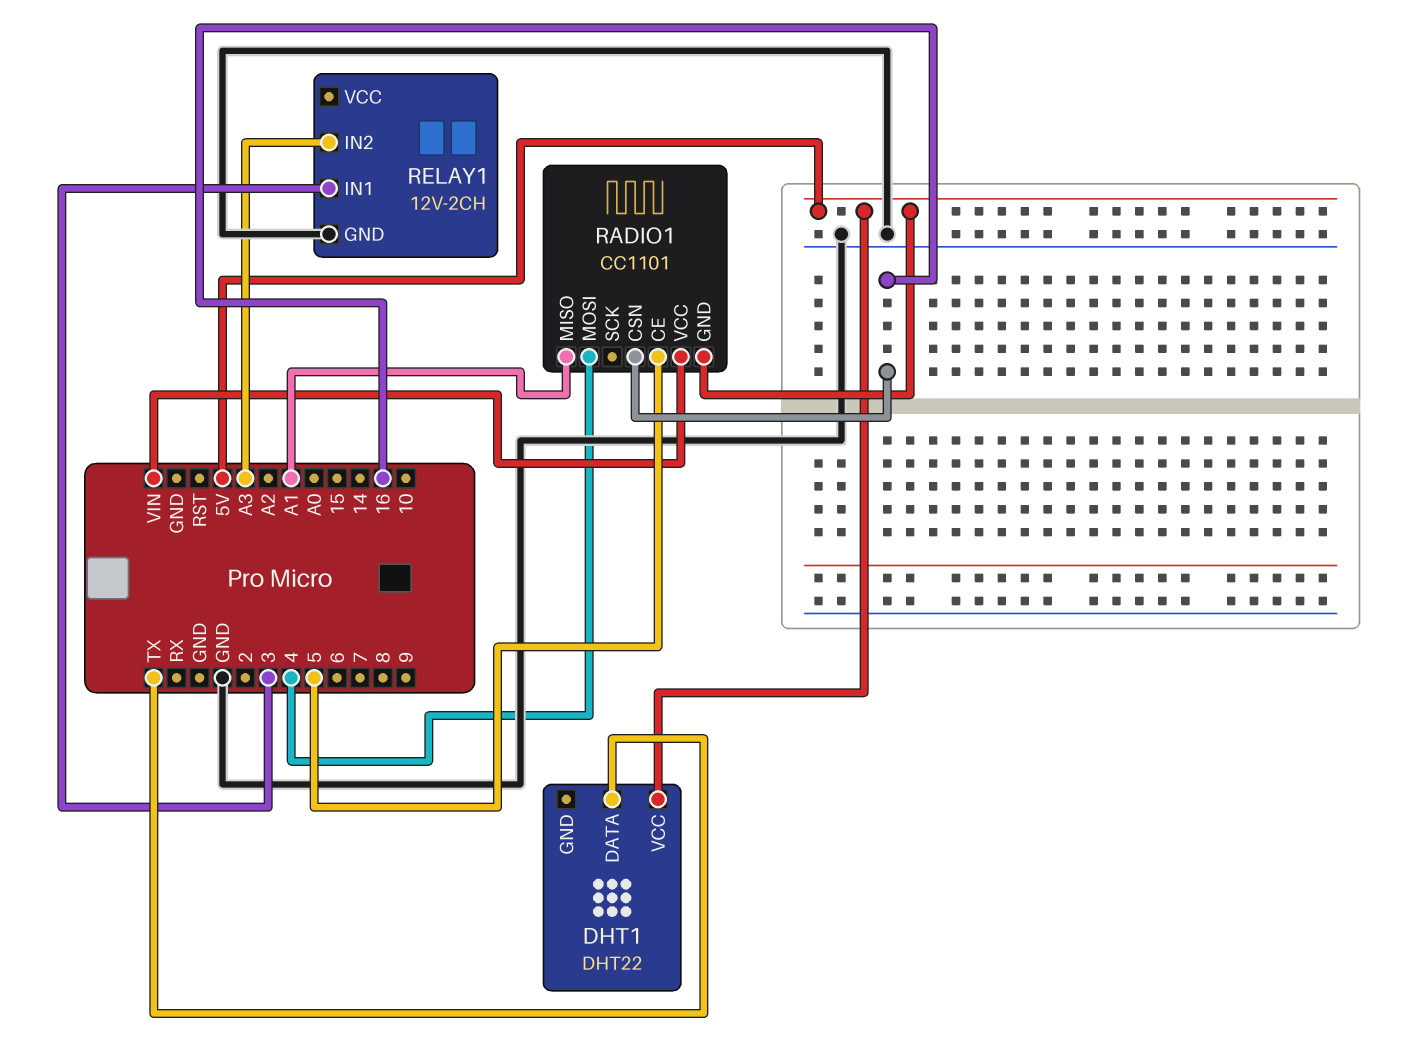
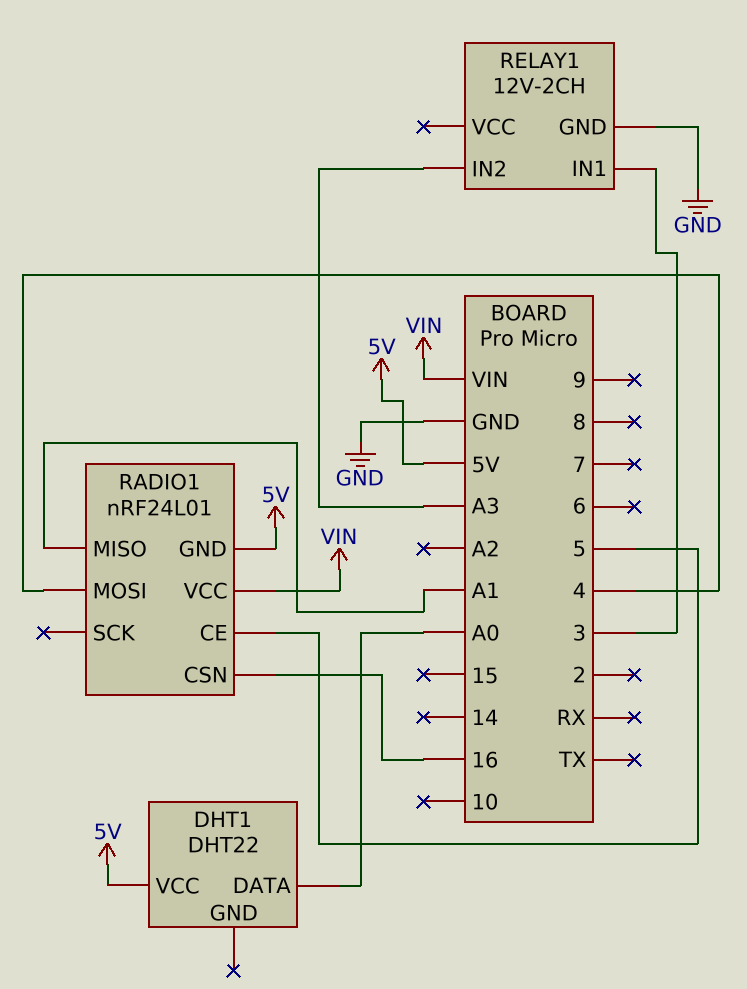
DHT1 pin DATA: TX -> A0
RADIO1: CC1101 -> nRF24L01

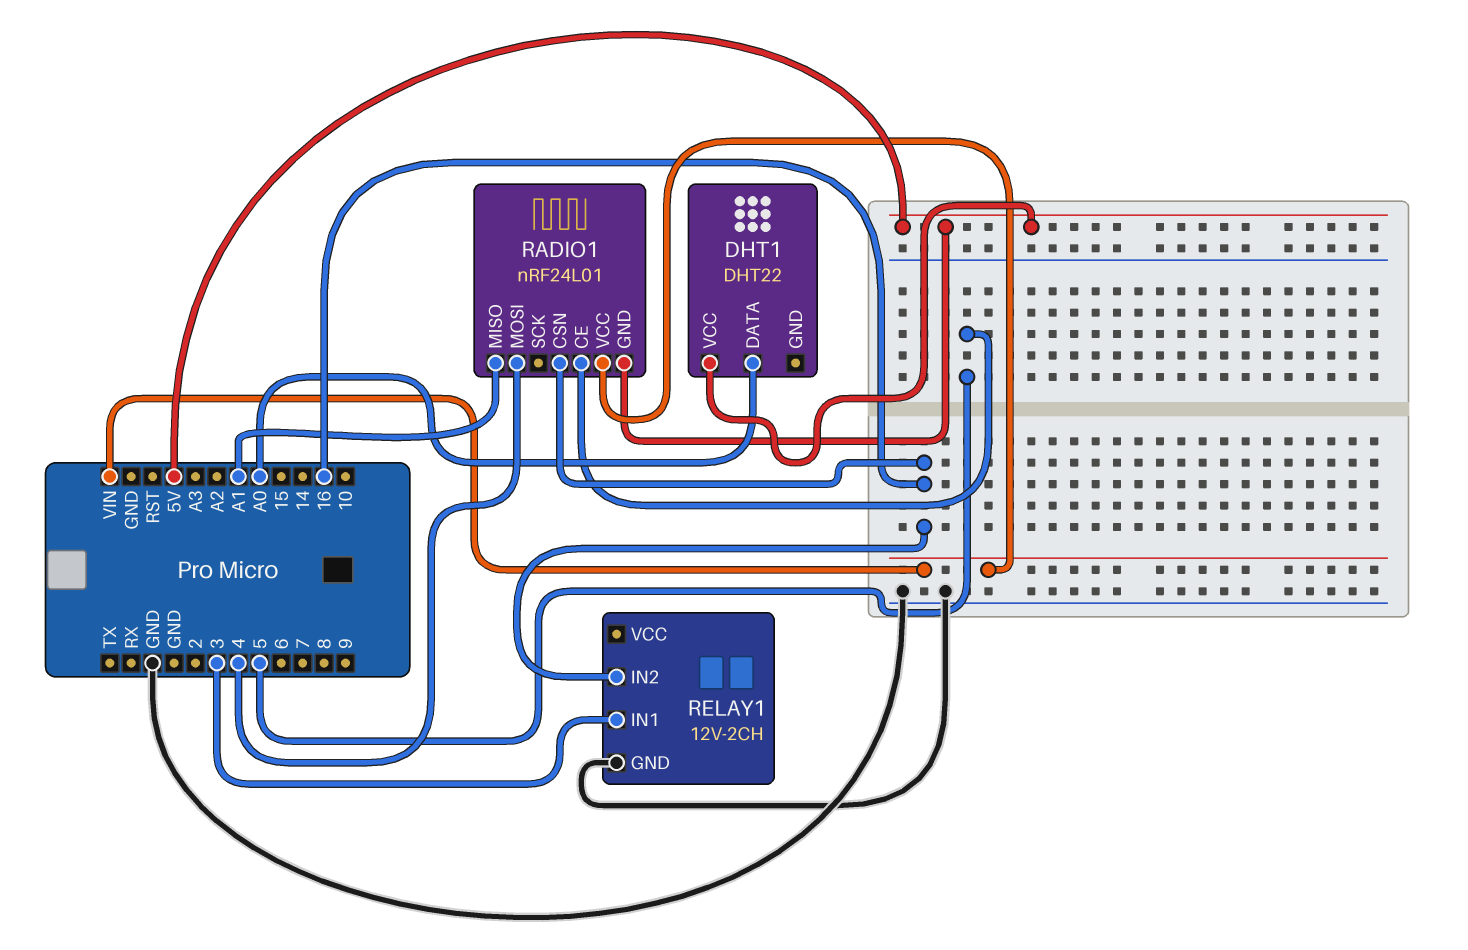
RELAY1 pin IN2: A3 -> 16

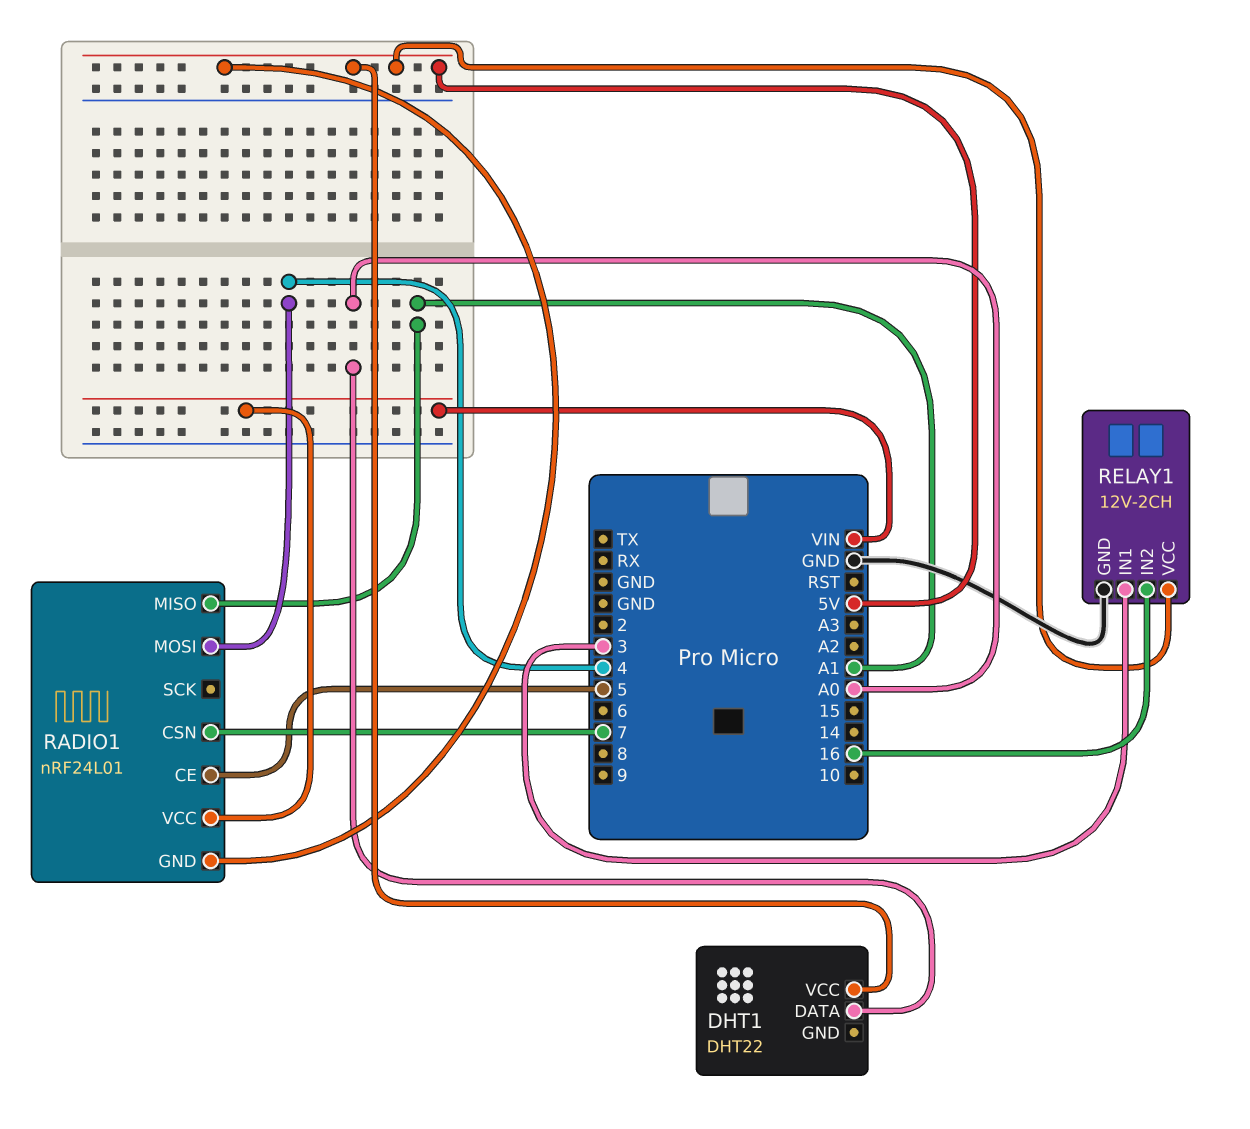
RADIO1 pin CSN: 16 -> 7
RELAY1 pin VCC: none -> 5V

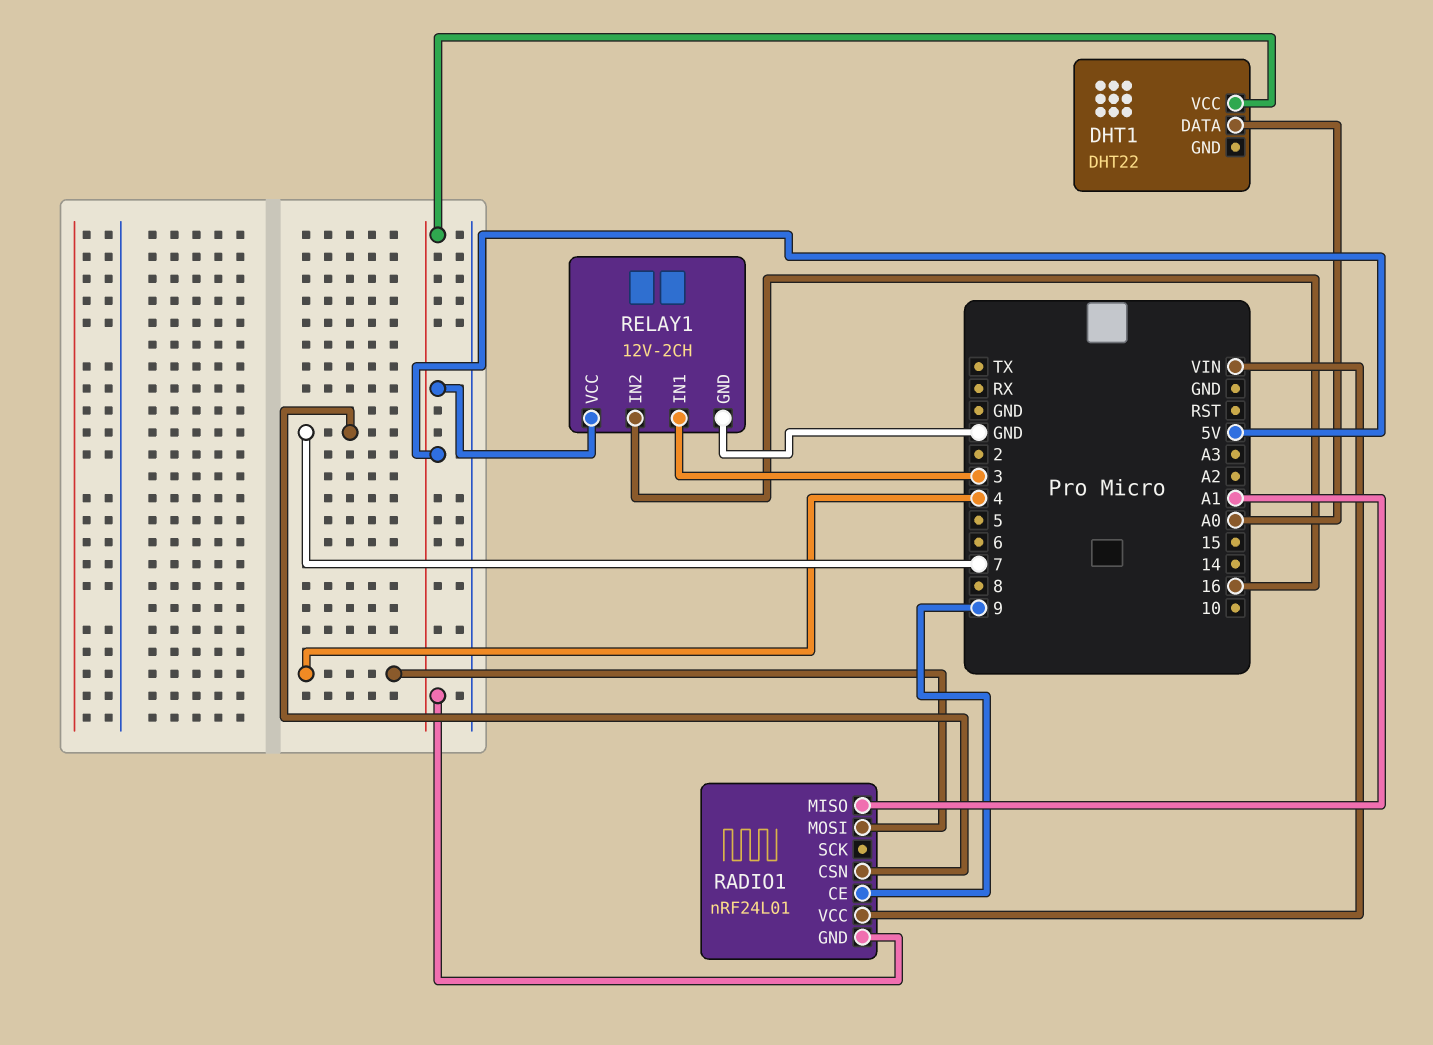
RADIO1 pin CE: 5 -> 9

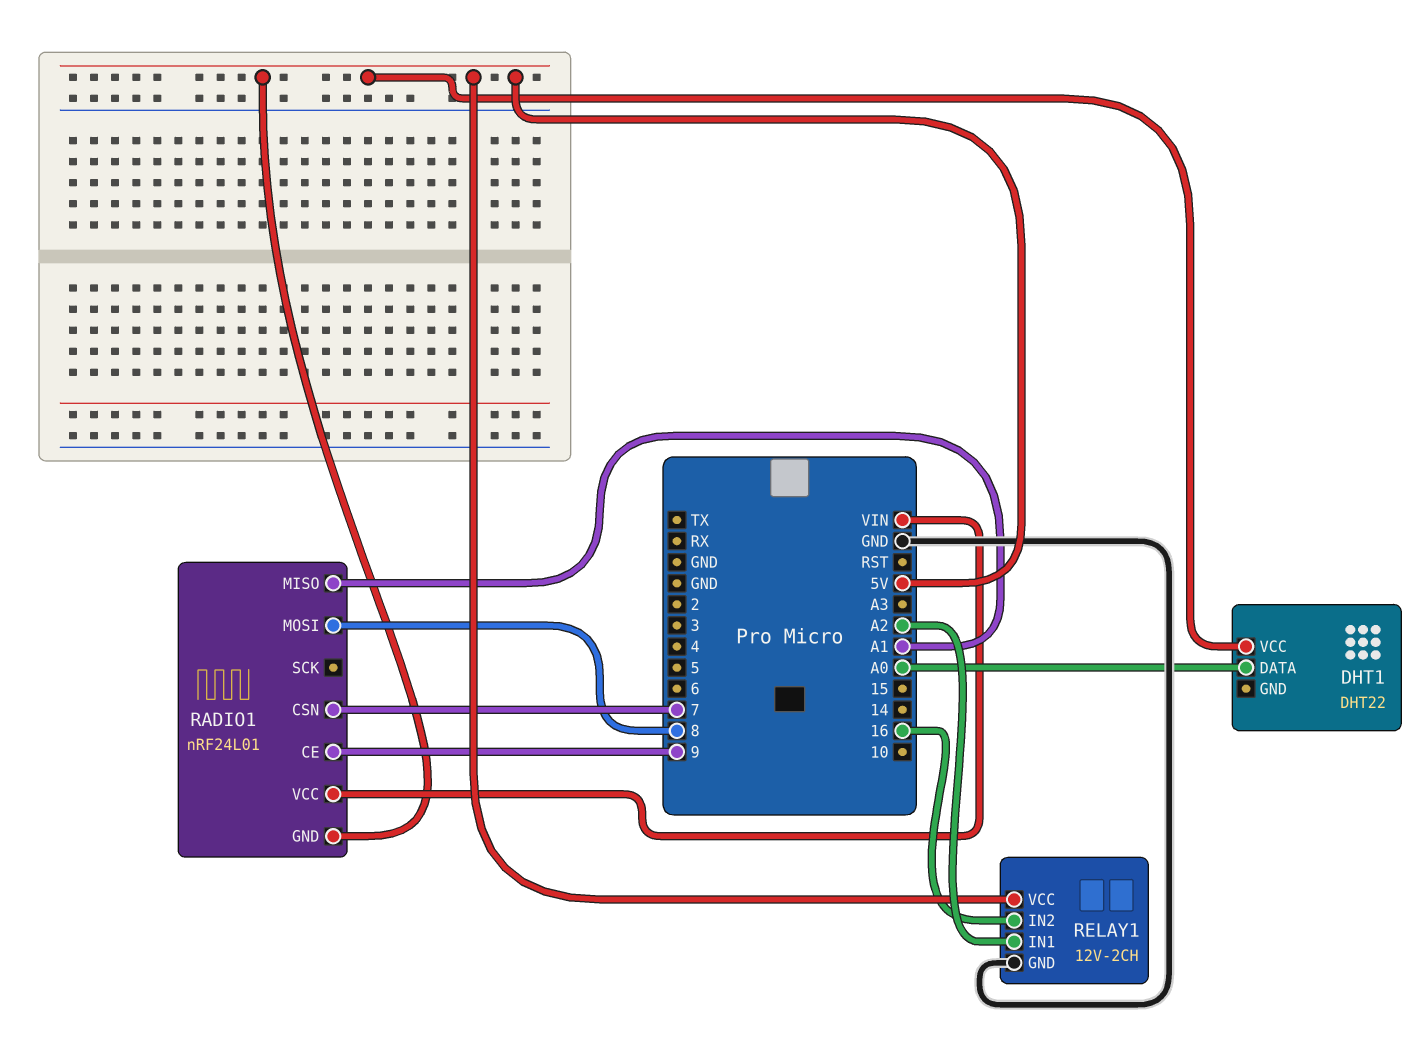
RADIO1 pin MOSI: 4 -> 8
RELAY1 pin IN1: 3 -> A2

